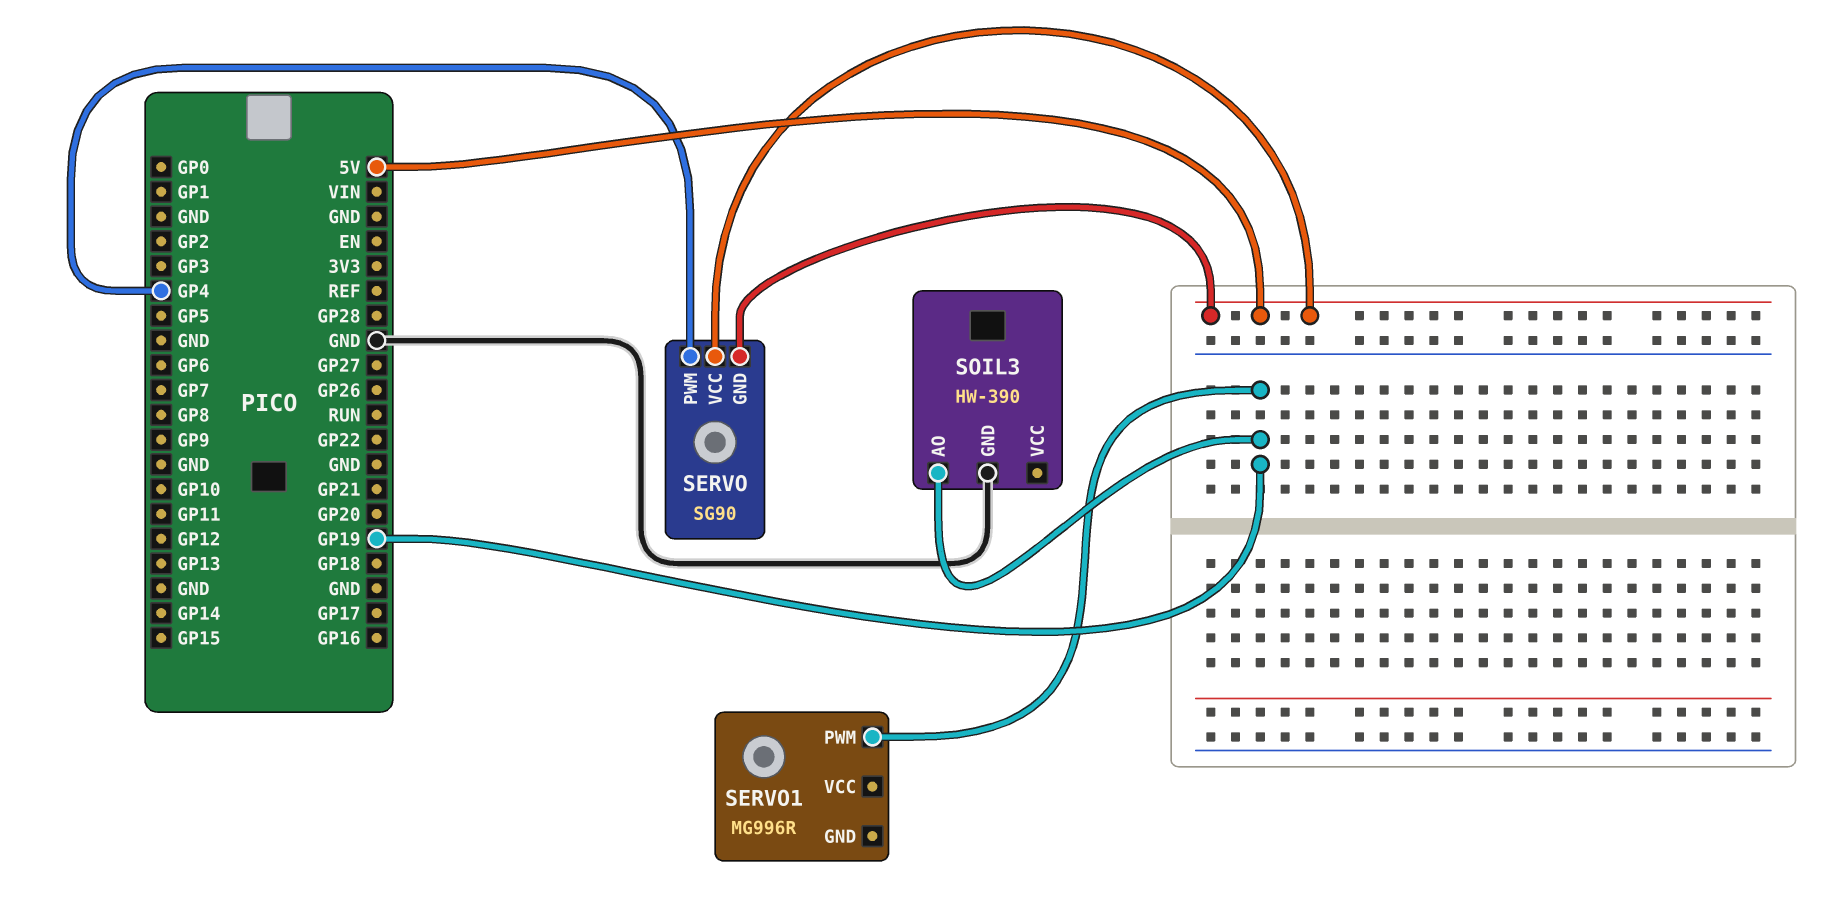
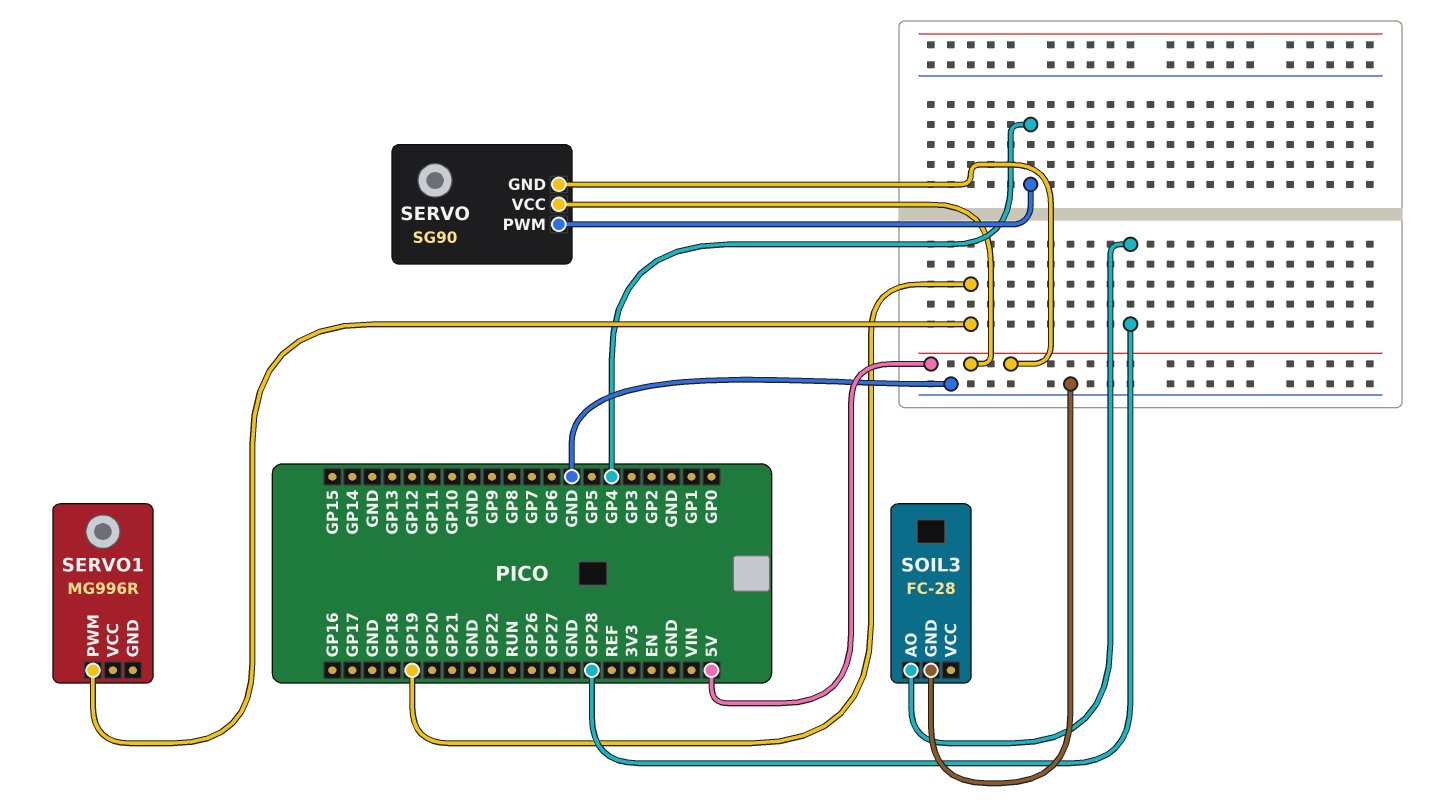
SOIL3: HW-390 -> FC-28
SOIL3 pin AO: GP19 -> GP28

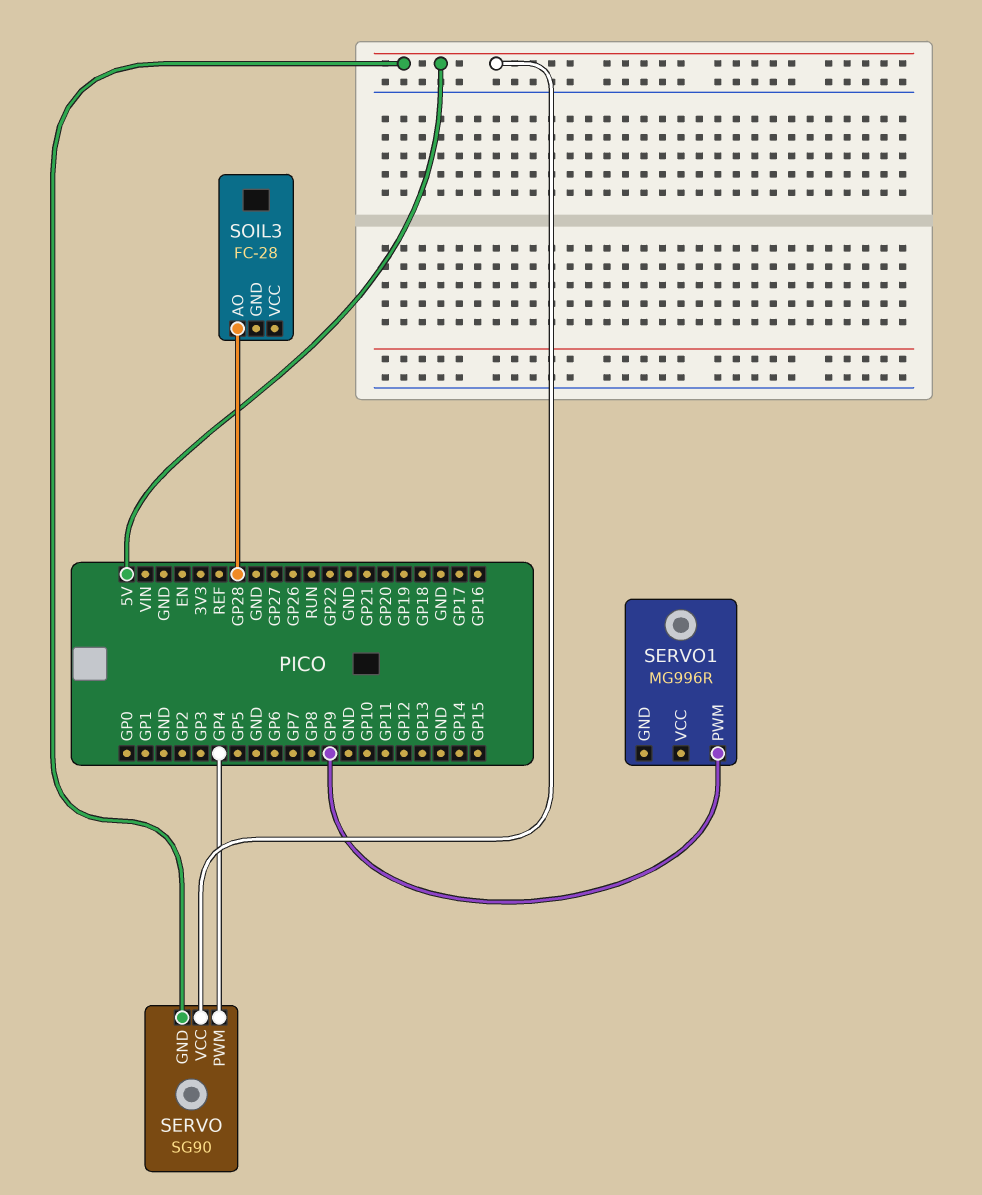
SERVO1 pin PWM: GP19 -> GP9
SOIL3 pin GND: GND -> none

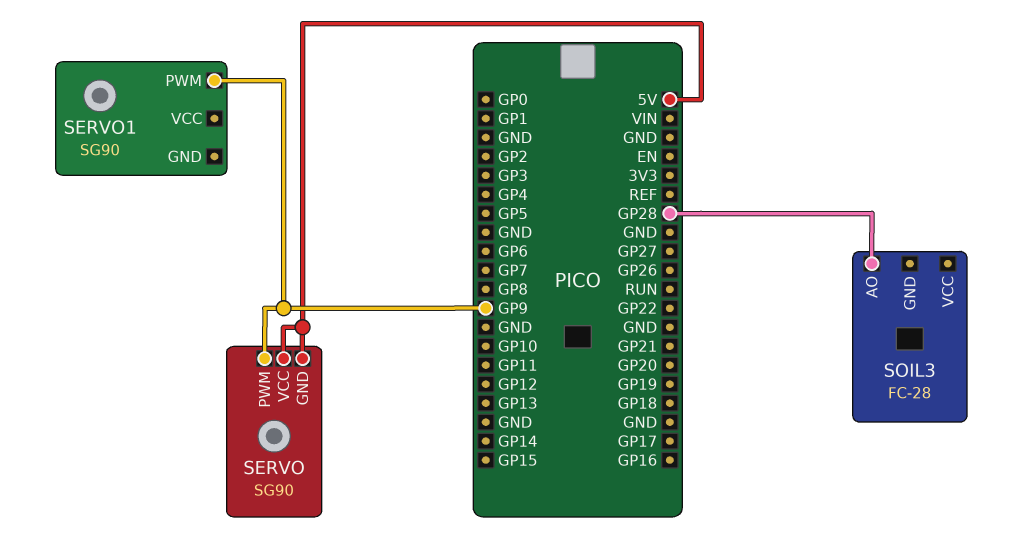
SERVO pin PWM: GP4 -> GP9
SERVO1: MG996R -> SG90

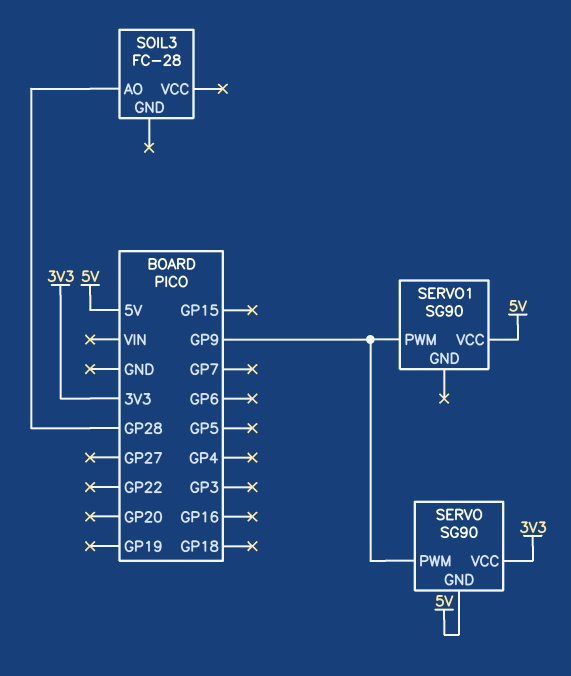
SERVO pin VCC: 5V -> 3V3
SERVO1 pin VCC: none -> 5V

